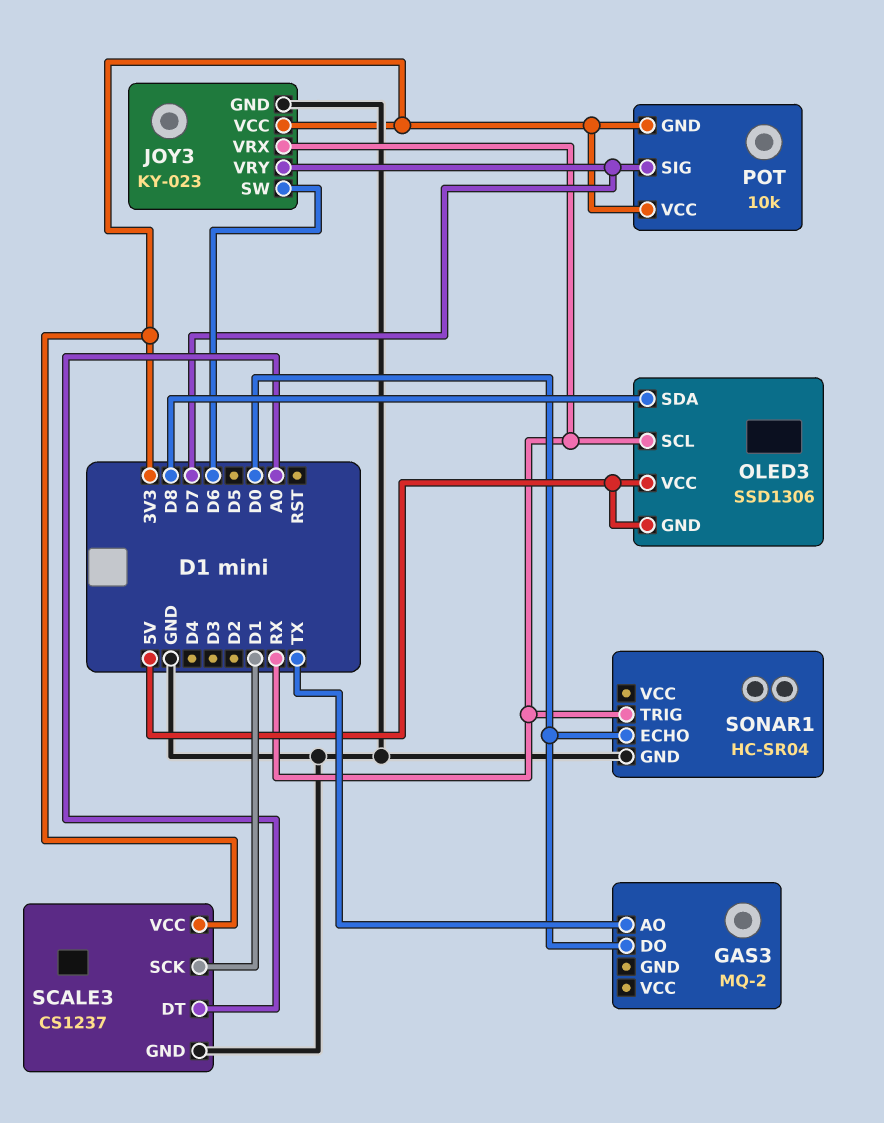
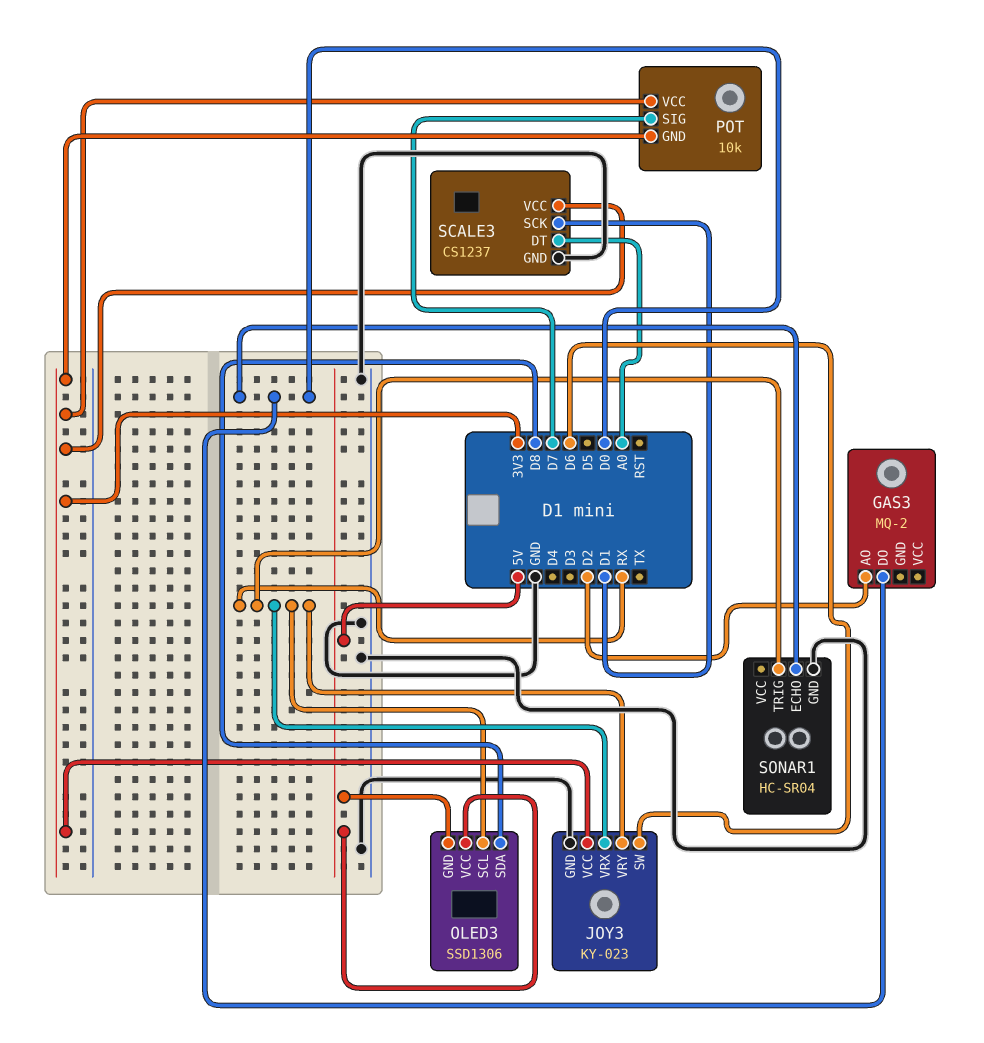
GAS3 pin AO: TX -> D2
JOY3 pin VRY: D7 -> RX

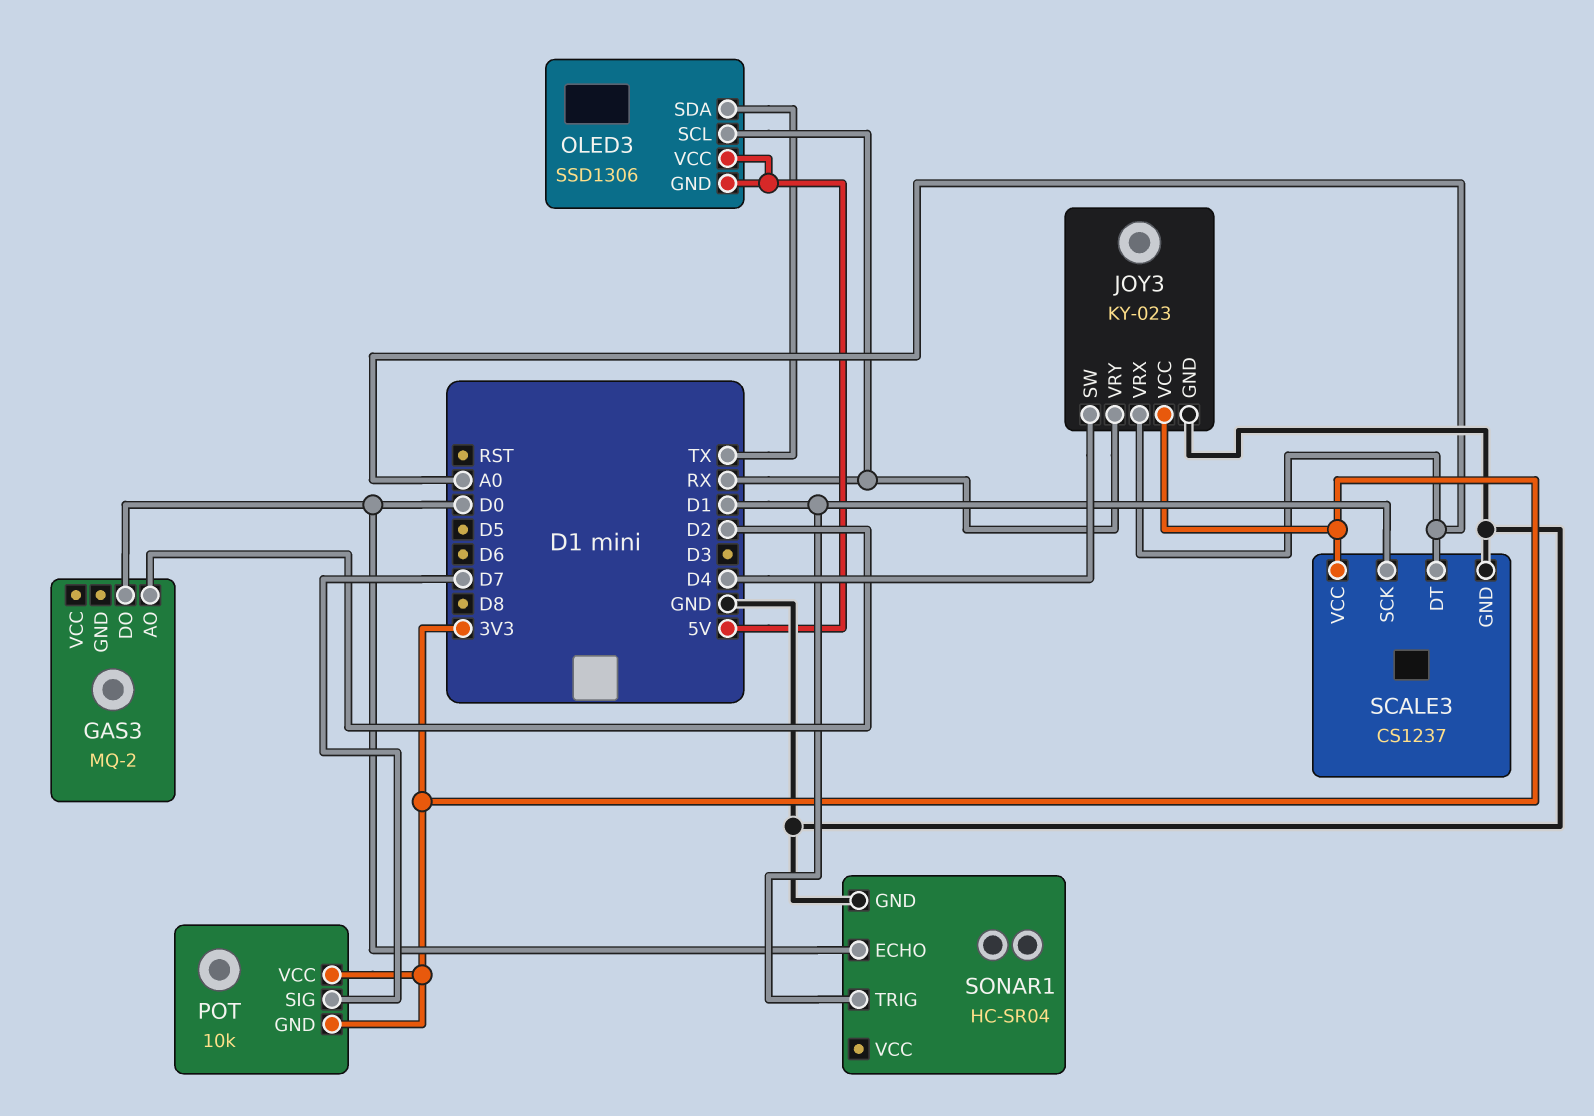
JOY3 pin SW: D6 -> D4
JOY3 pin VRX: RX -> A0
OLED3 pin SDA: D8 -> TX
SONAR1 pin TRIG: RX -> D1

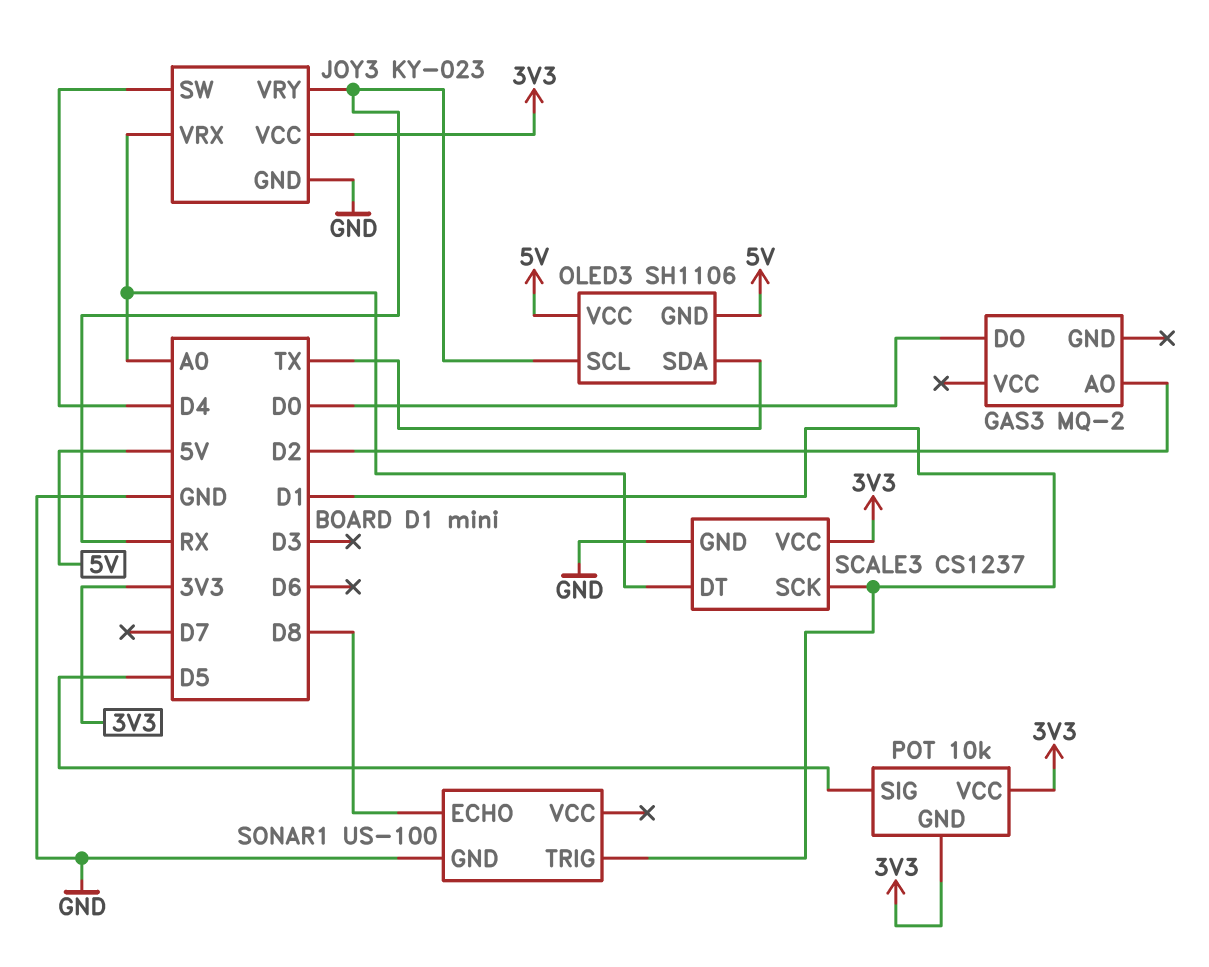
OLED3: SSD1306 -> SH1106
POT pin SIG: D7 -> D5
SONAR1: HC-SR04 -> US-100
SONAR1 pin ECHO: D0 -> D8

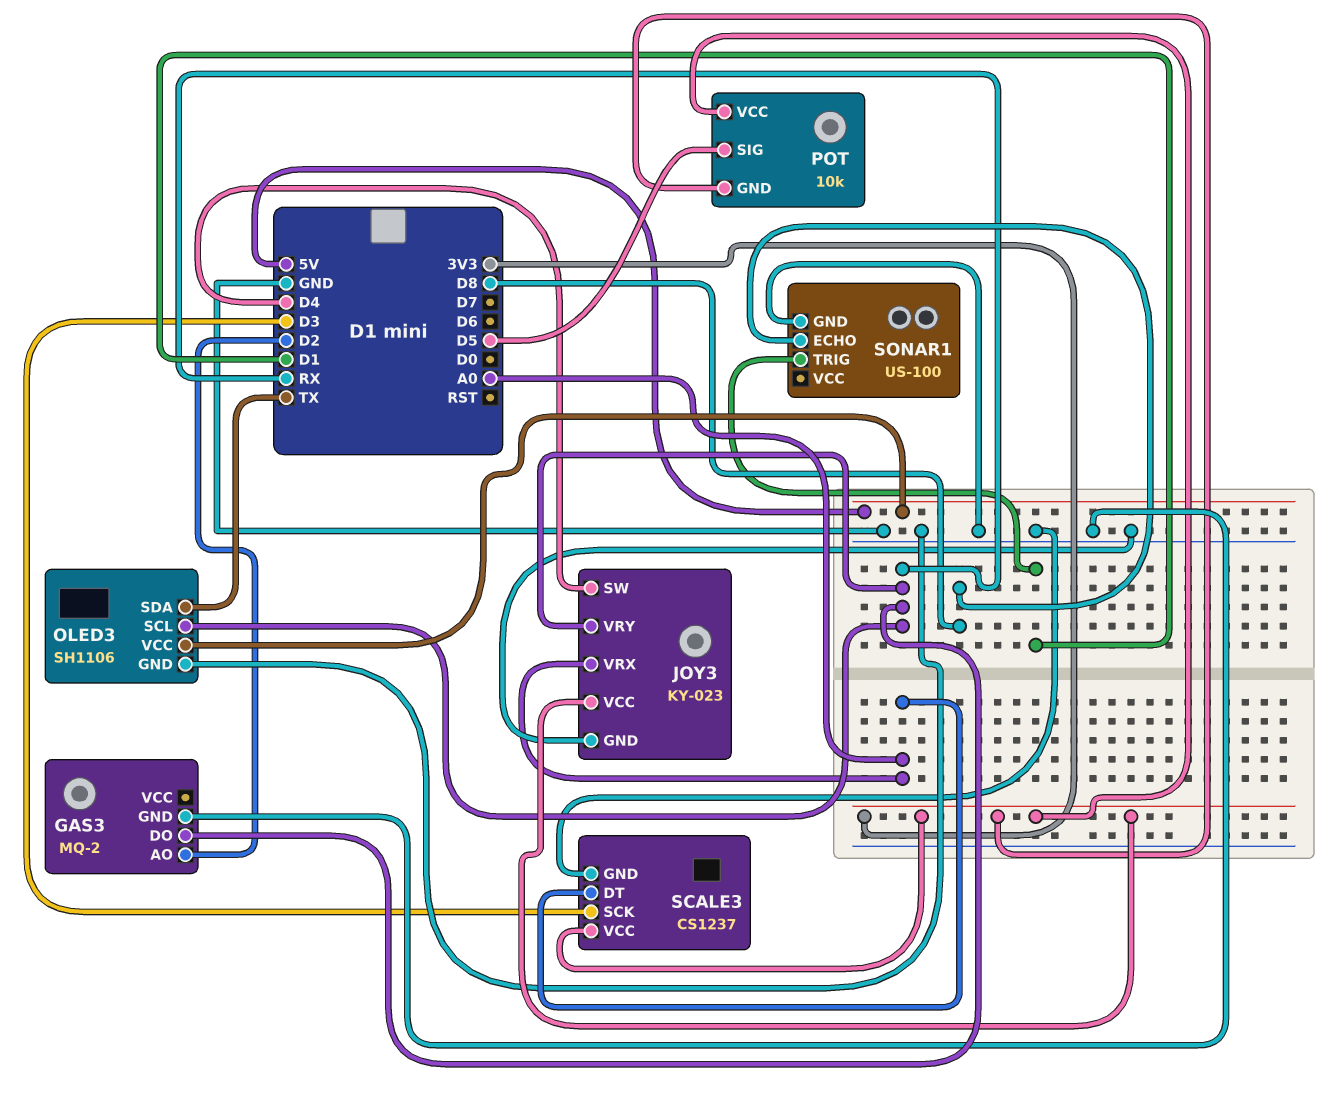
GAS3 pin DO: D0 -> RX
GAS3 pin GND: none -> GND
OLED3 pin GND: 5V -> GND
SCALE3 pin SCK: D1 -> D3

